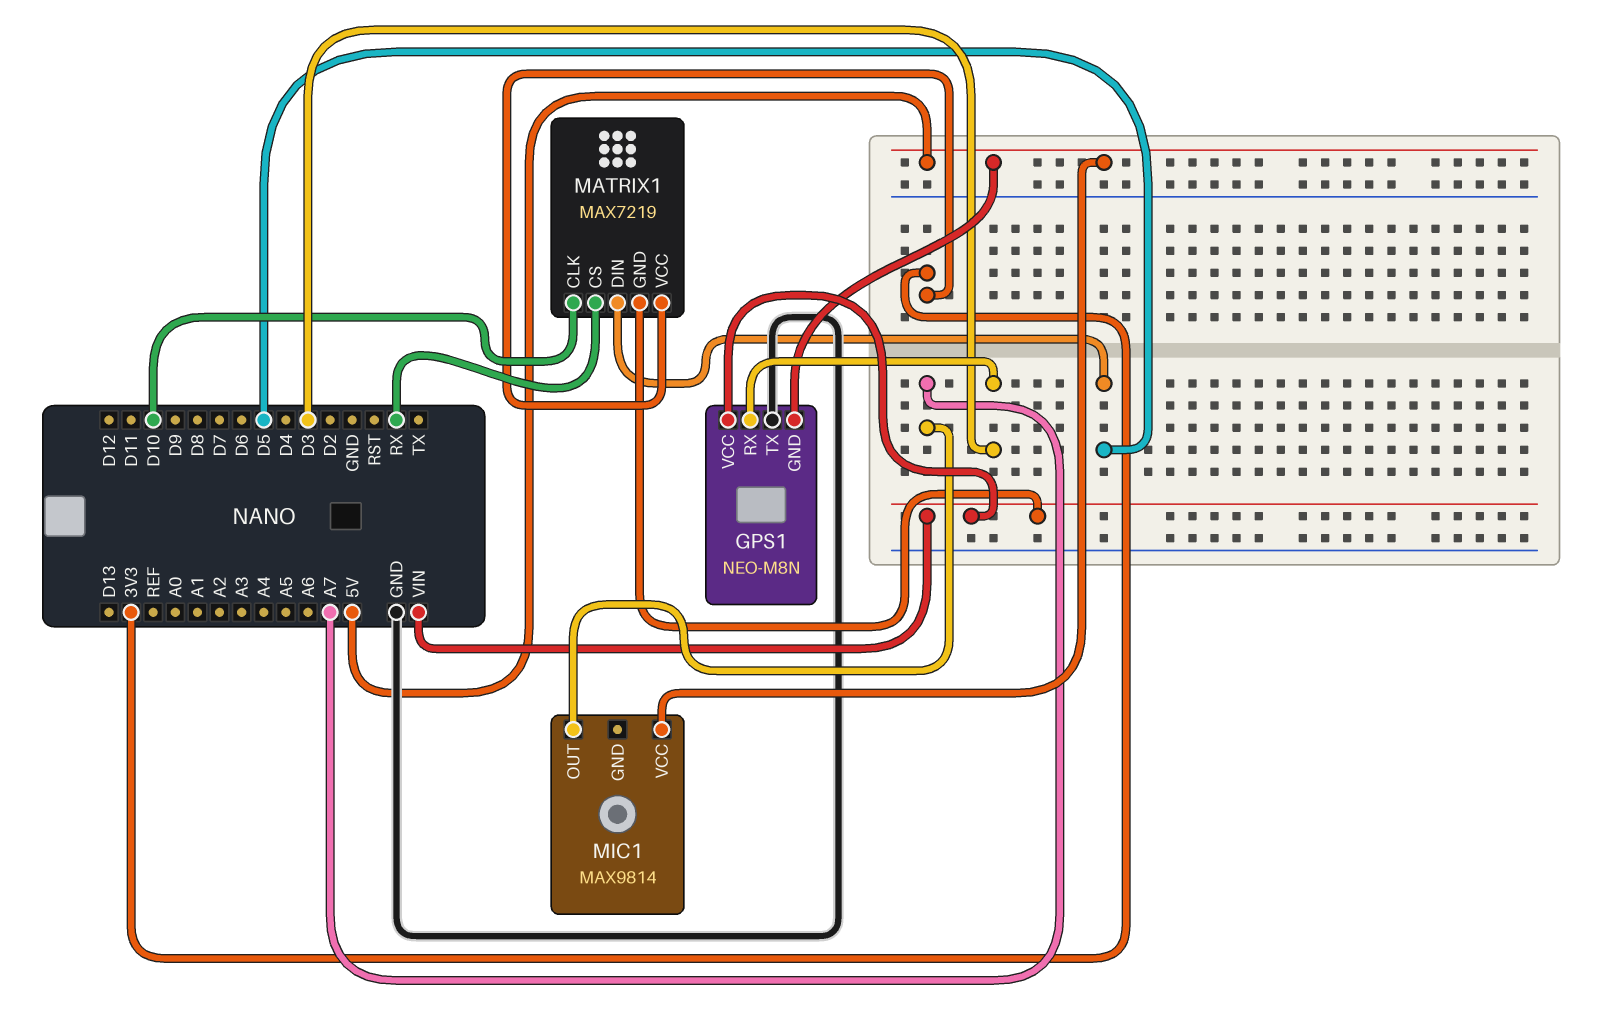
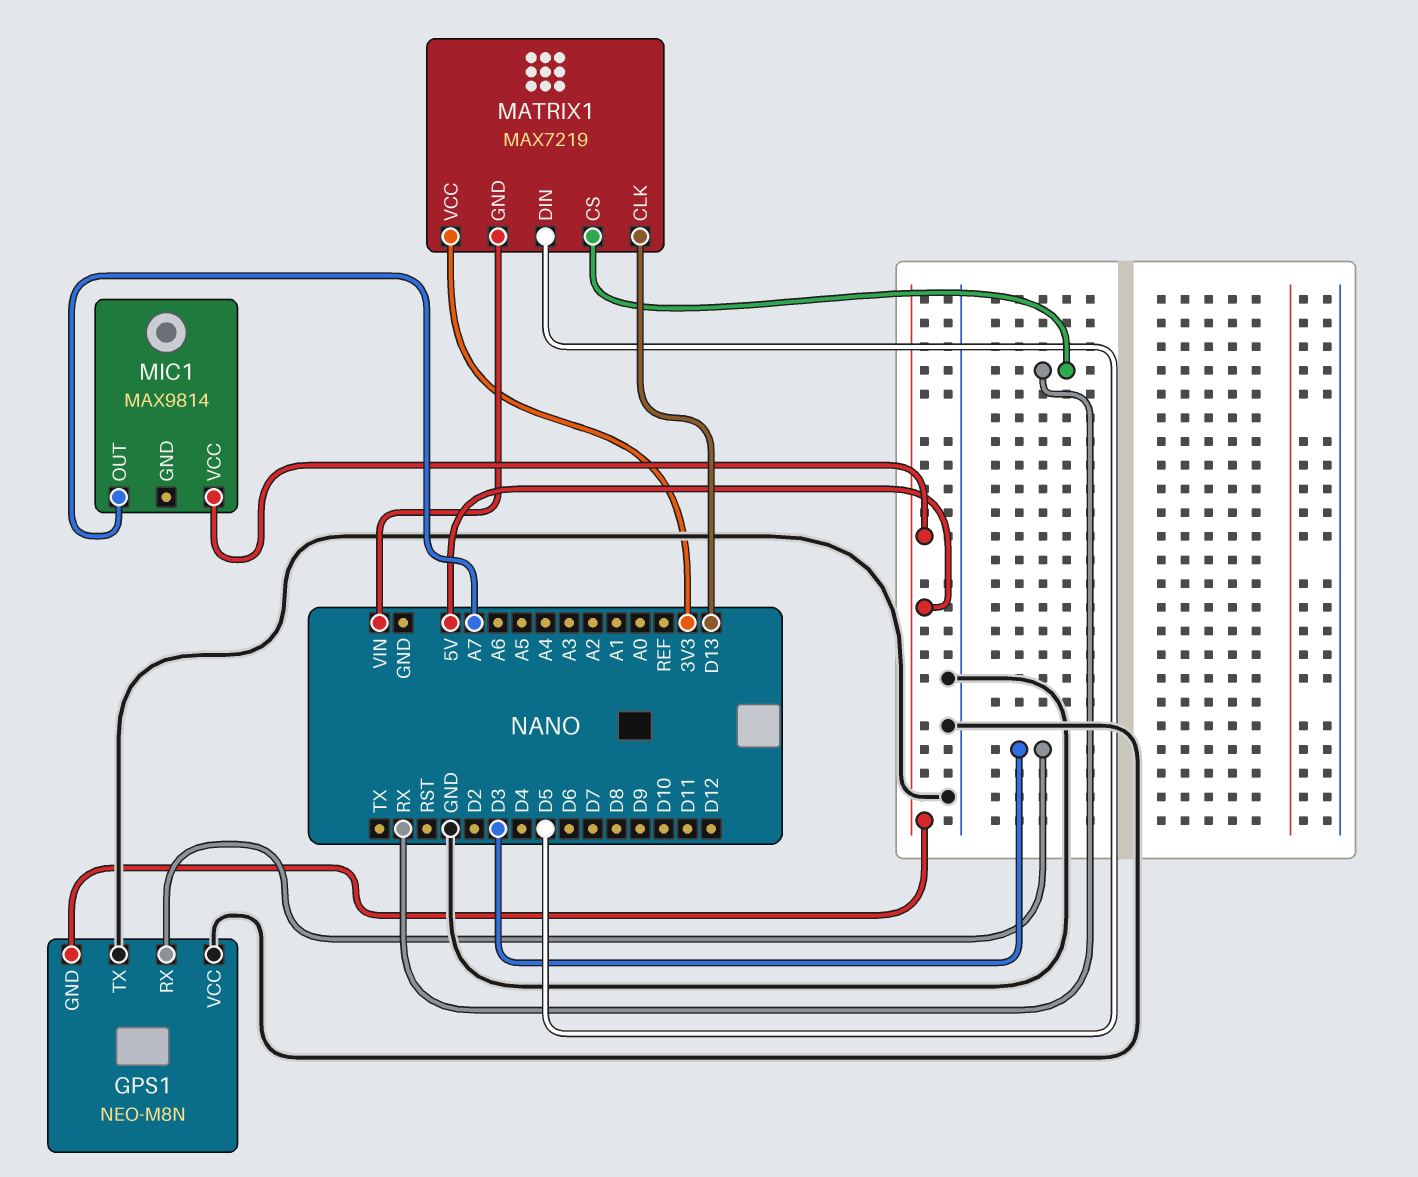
GPS1 pin VCC: VIN -> GND
MATRIX1 pin CLK: D10 -> D13

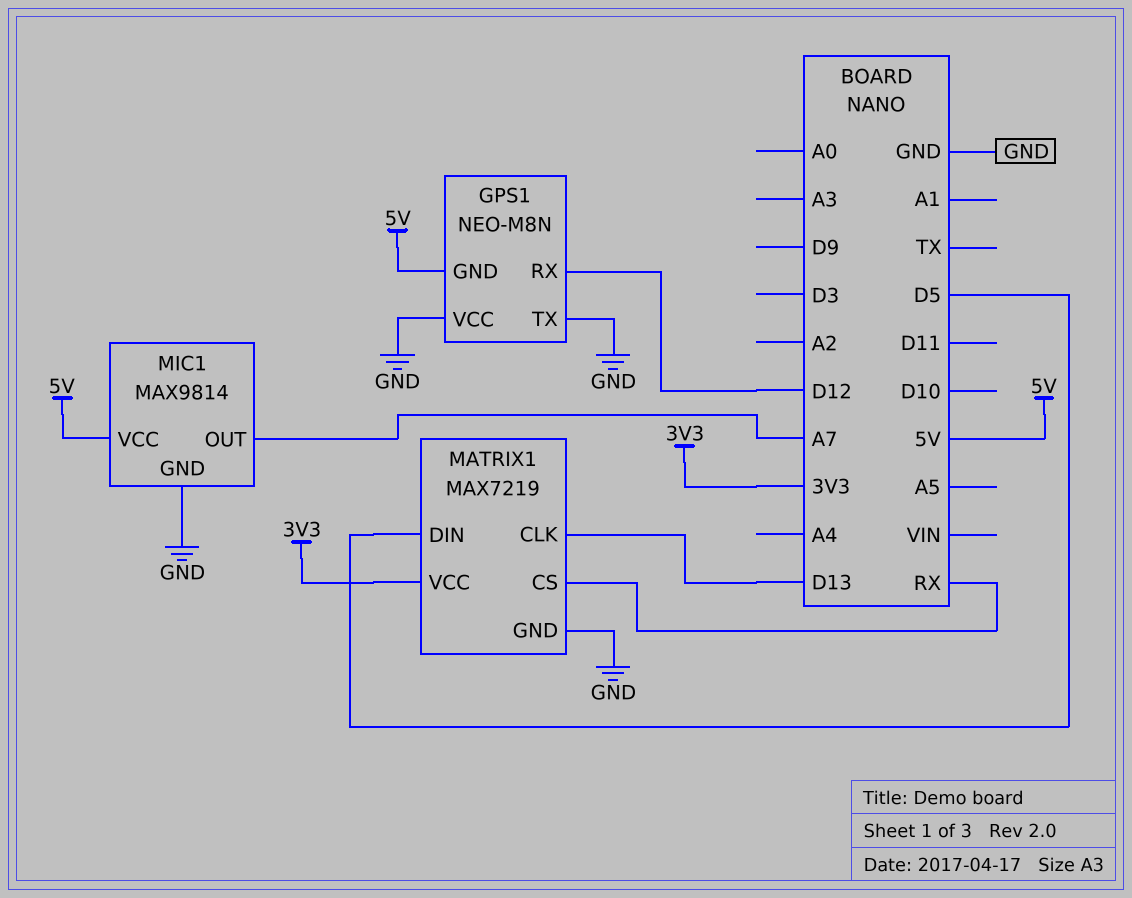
GPS1 pin RX: D3 -> D12
MATRIX1 pin GND: VIN -> GND
MIC1 pin GND: none -> GND

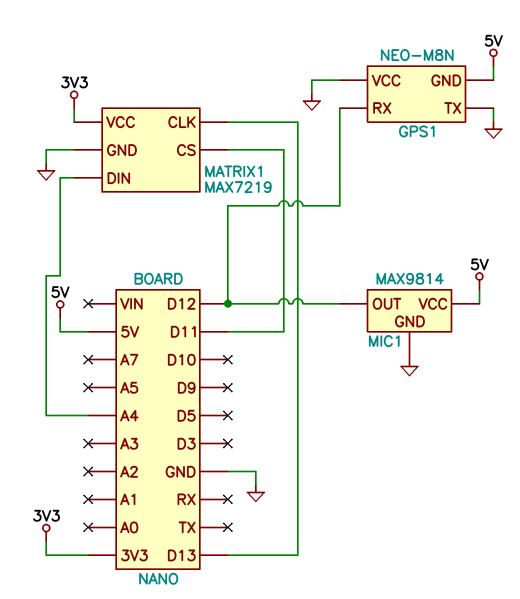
MATRIX1 pin CS: RX -> D11
MATRIX1 pin DIN: D5 -> A4
MIC1 pin OUT: A7 -> D12

